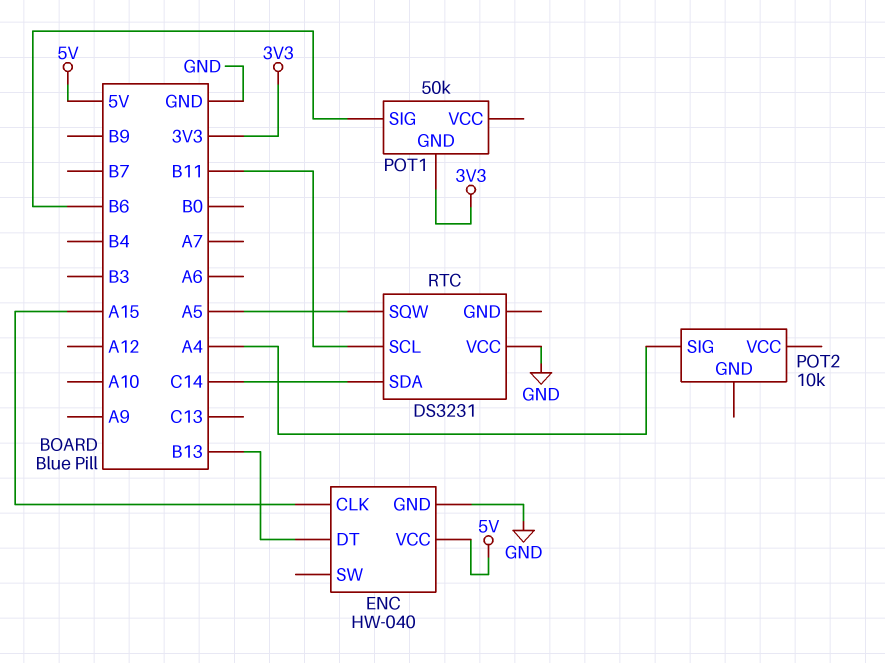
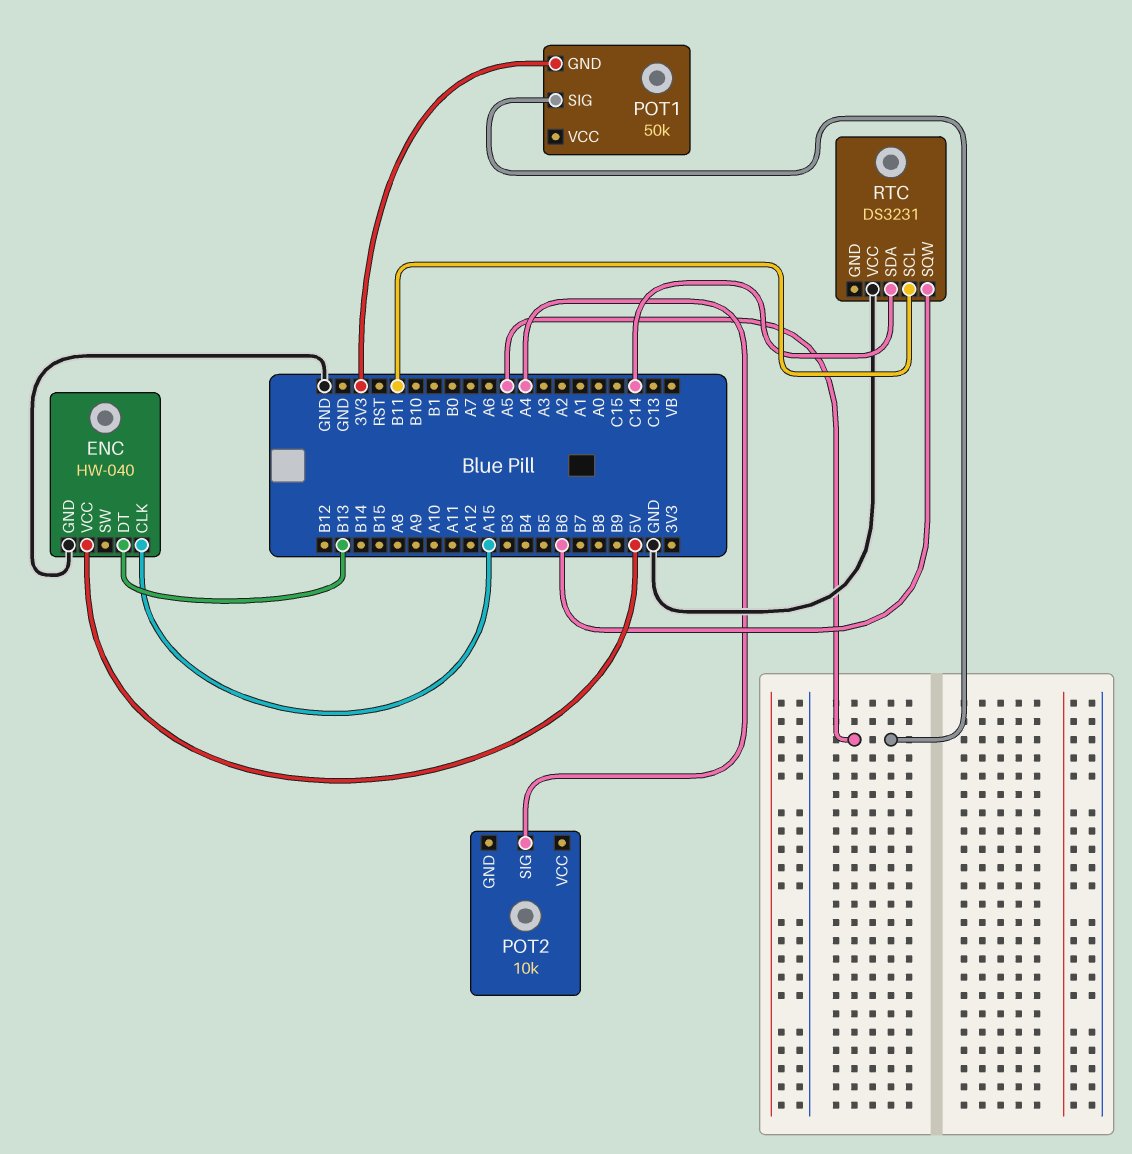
POT1 pin SIG: B6 -> A5
RTC pin SQW: A5 -> B6

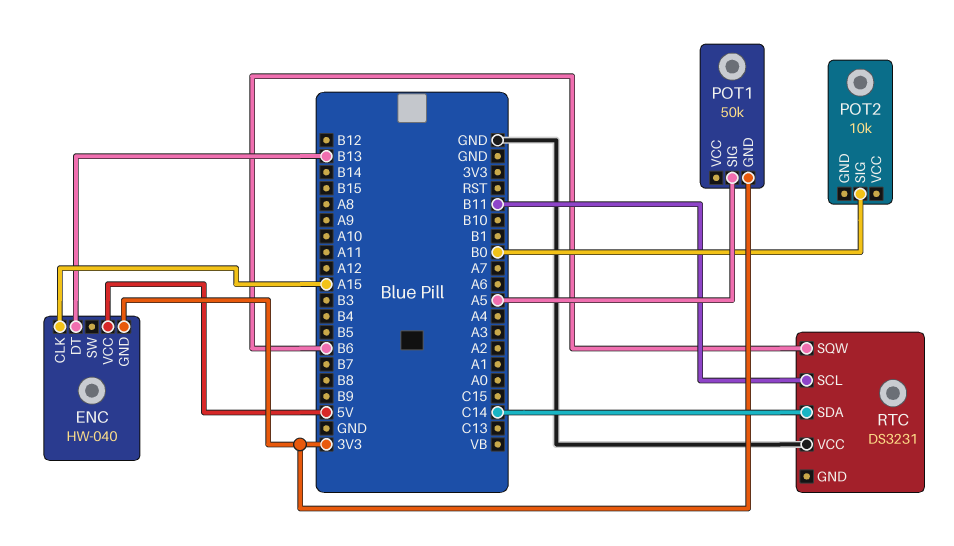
ENC pin GND: GND -> 3V3
POT2 pin SIG: A4 -> B0

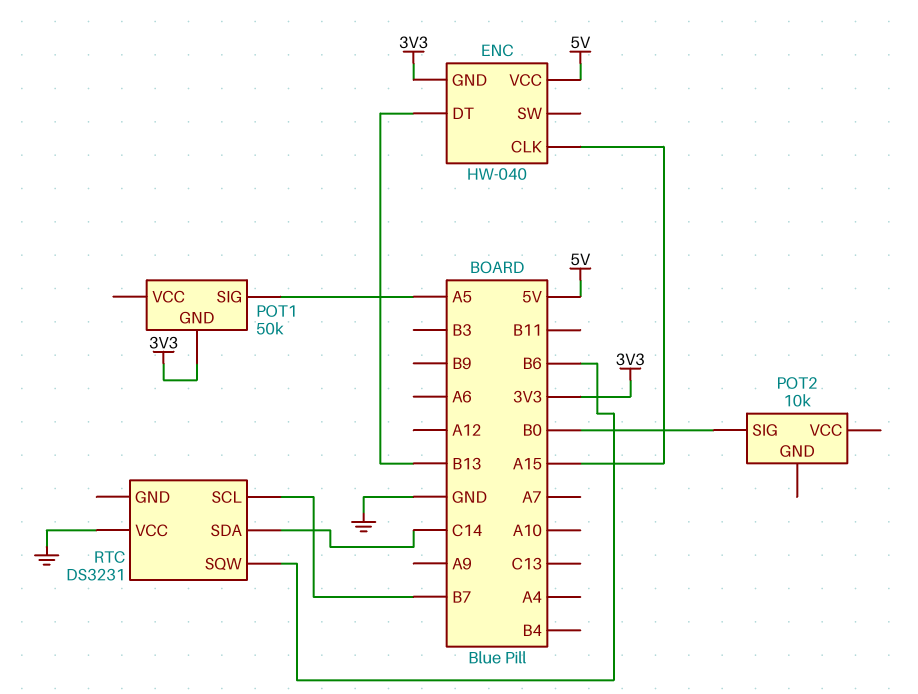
RTC pin SCL: B11 -> B7

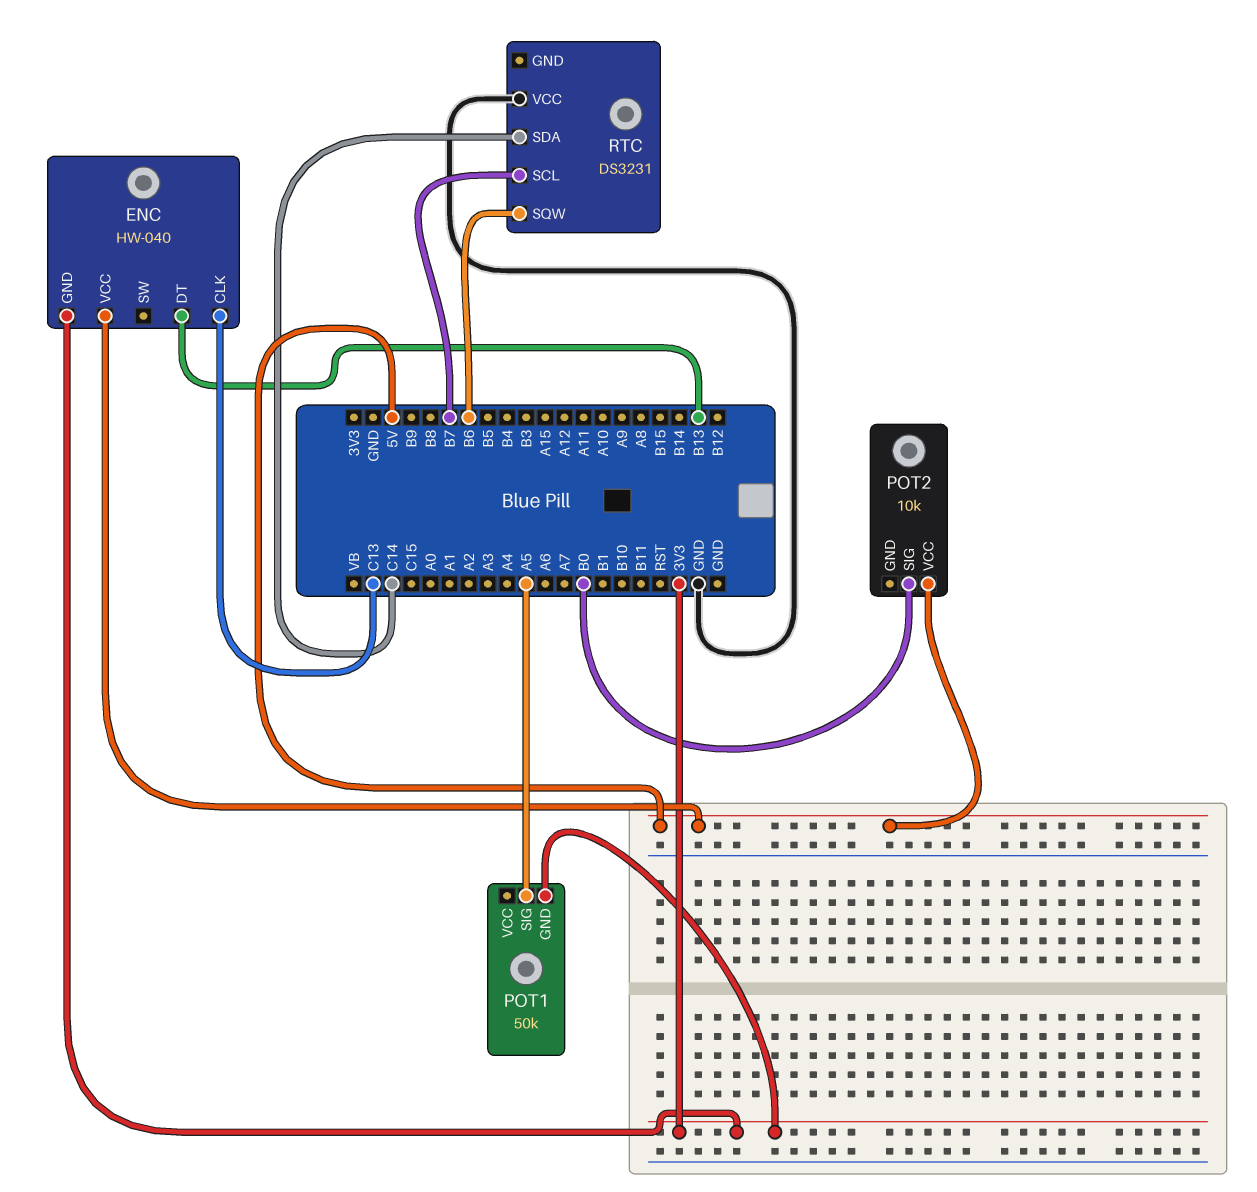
ENC pin CLK: A15 -> C13
POT2 pin VCC: none -> 5V

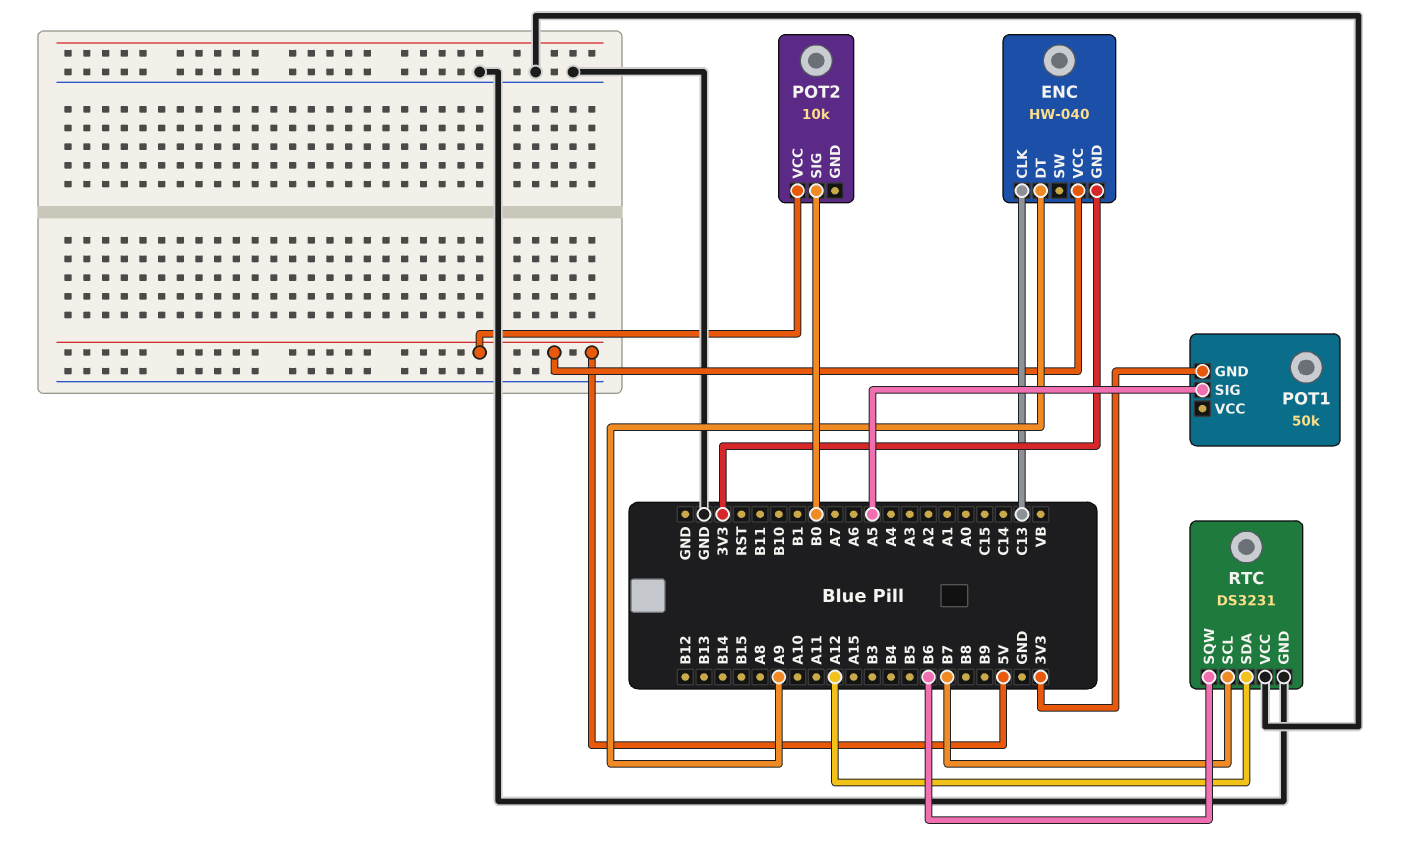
ENC pin DT: B13 -> A9
RTC pin GND: none -> GND
RTC pin SDA: C14 -> A12

